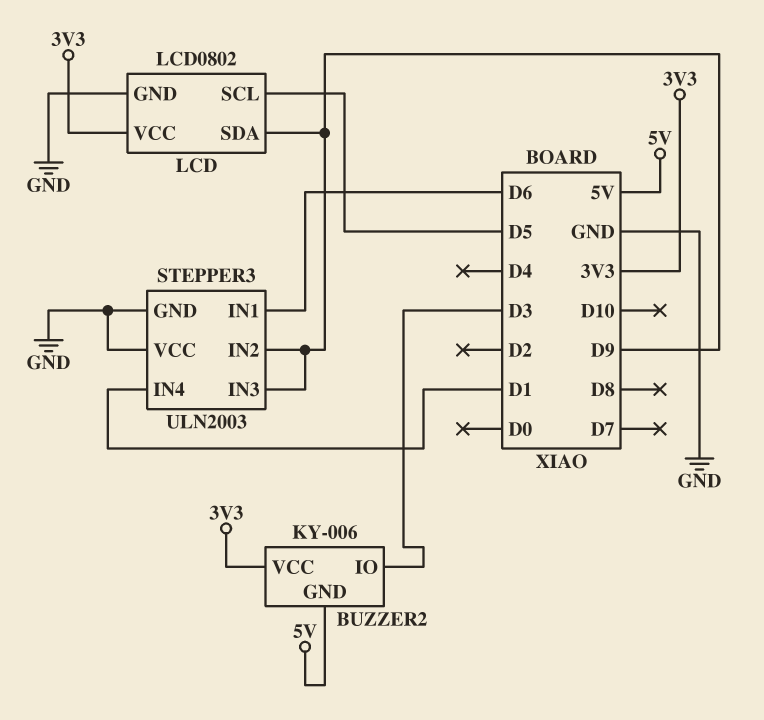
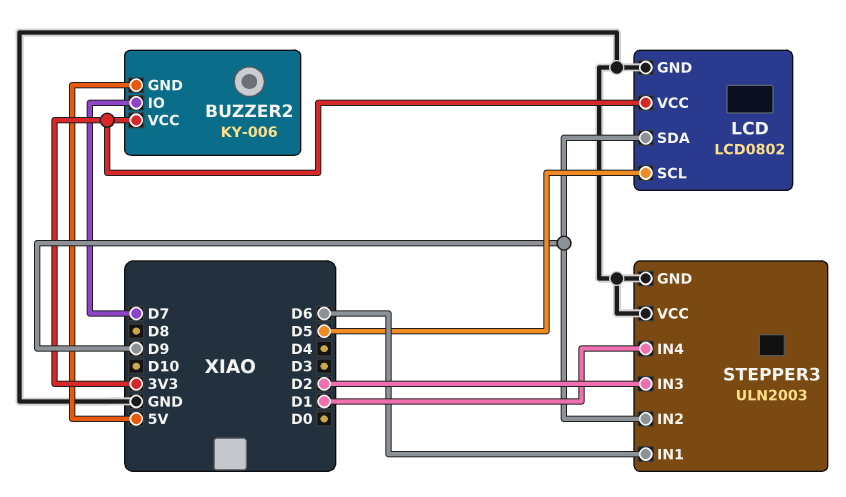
BUZZER2 pin IO: D3 -> D7
STEPPER3 pin IN3: D9 -> D2

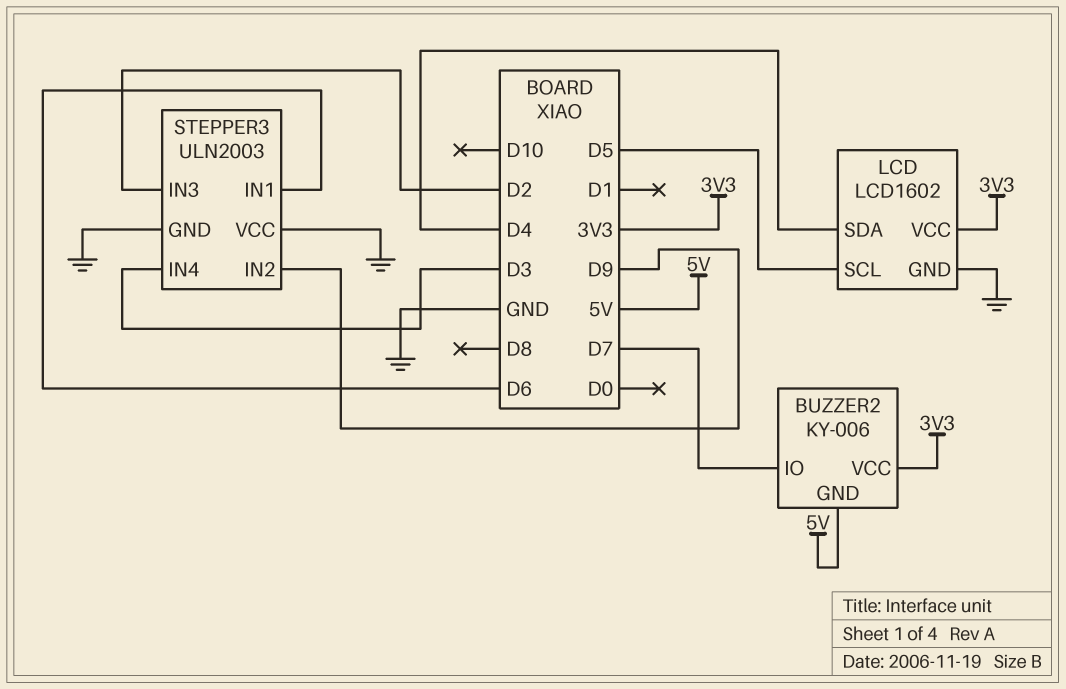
LCD: LCD0802 -> LCD1602
LCD pin SDA: D9 -> D4
STEPPER3 pin IN4: D1 -> D3

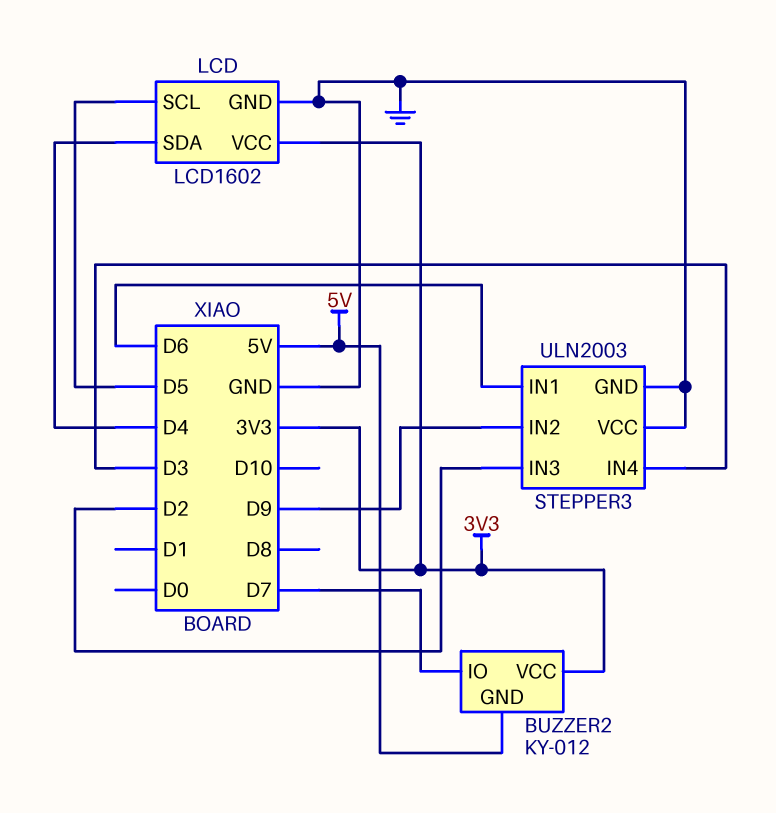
BUZZER2: KY-006 -> KY-012

